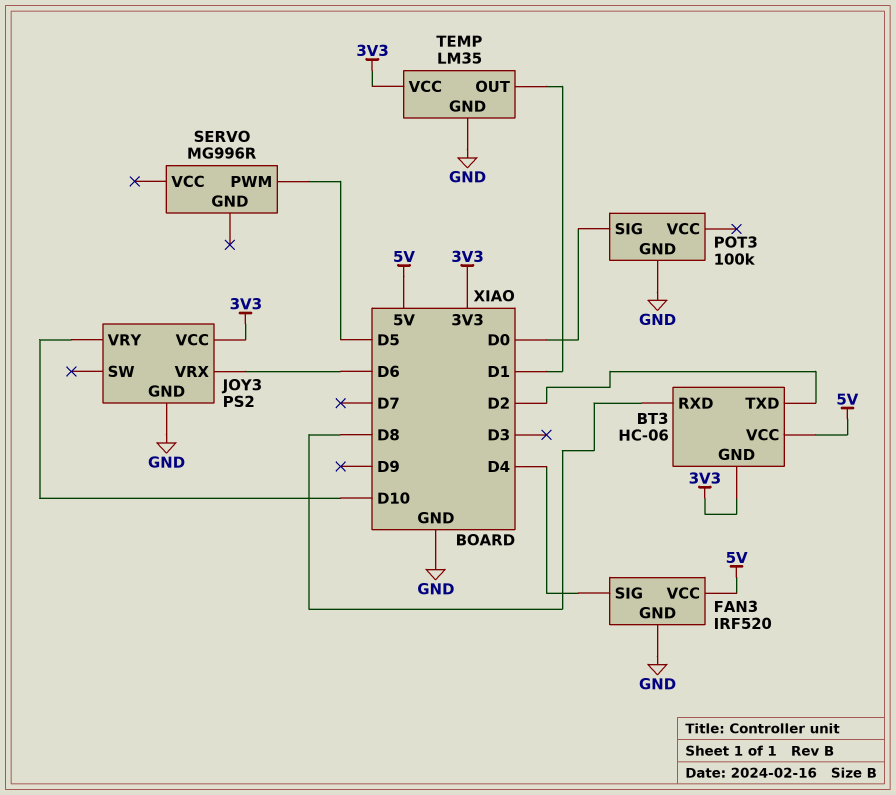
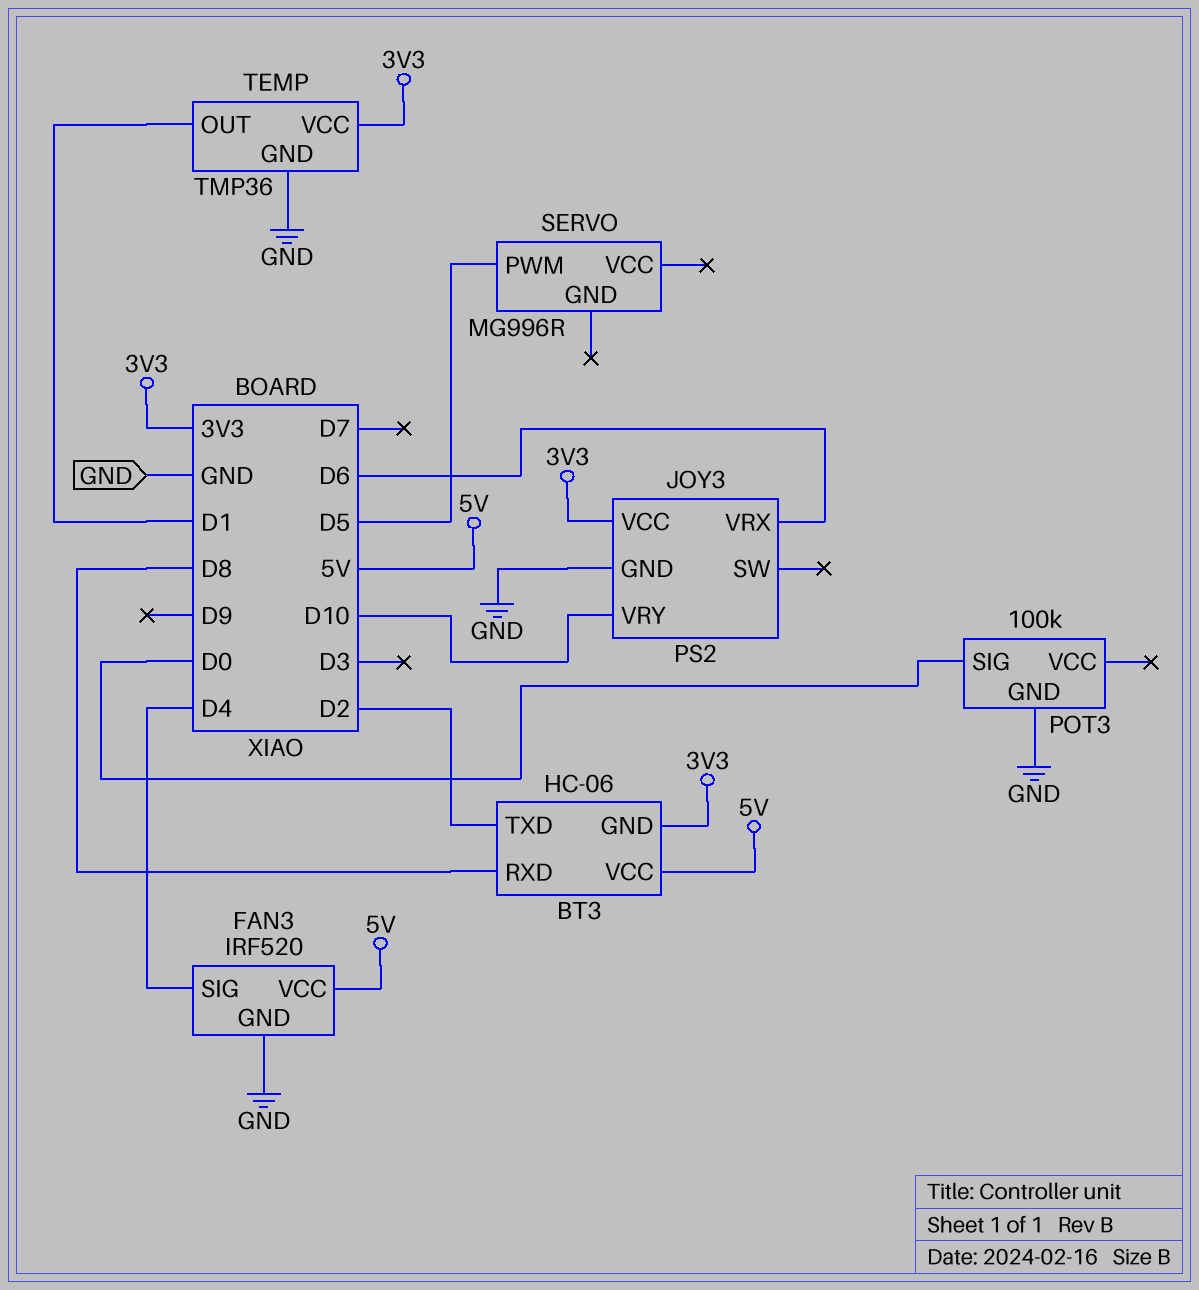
TEMP: LM35 -> TMP36

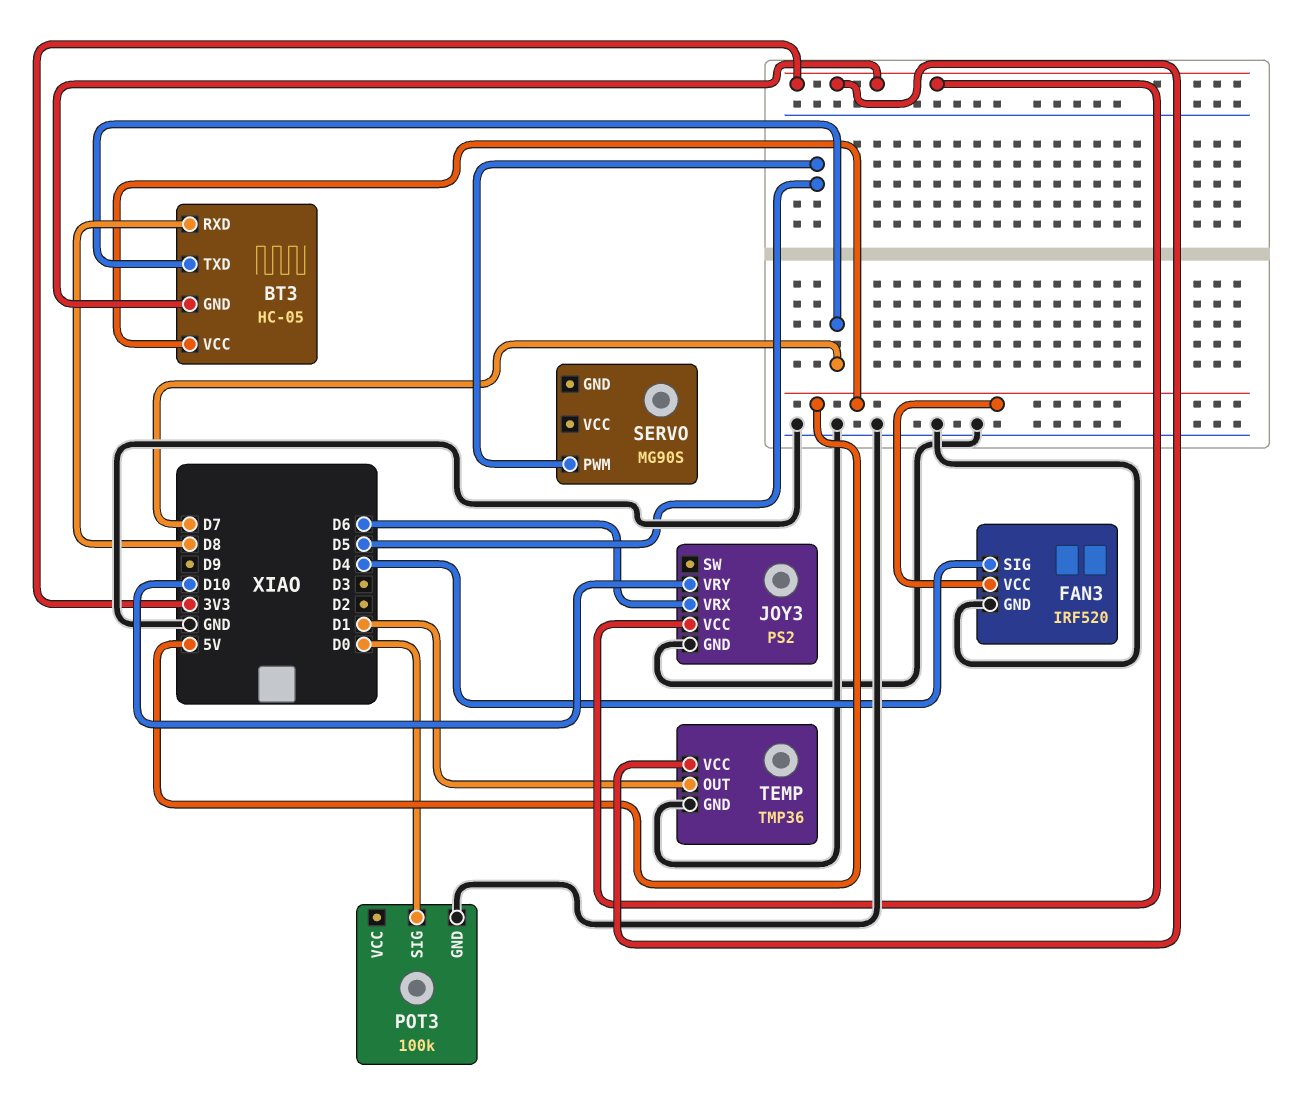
BT3: HC-06 -> HC-05
BT3 pin TXD: D2 -> D7
SERVO: MG996R -> MG90S

